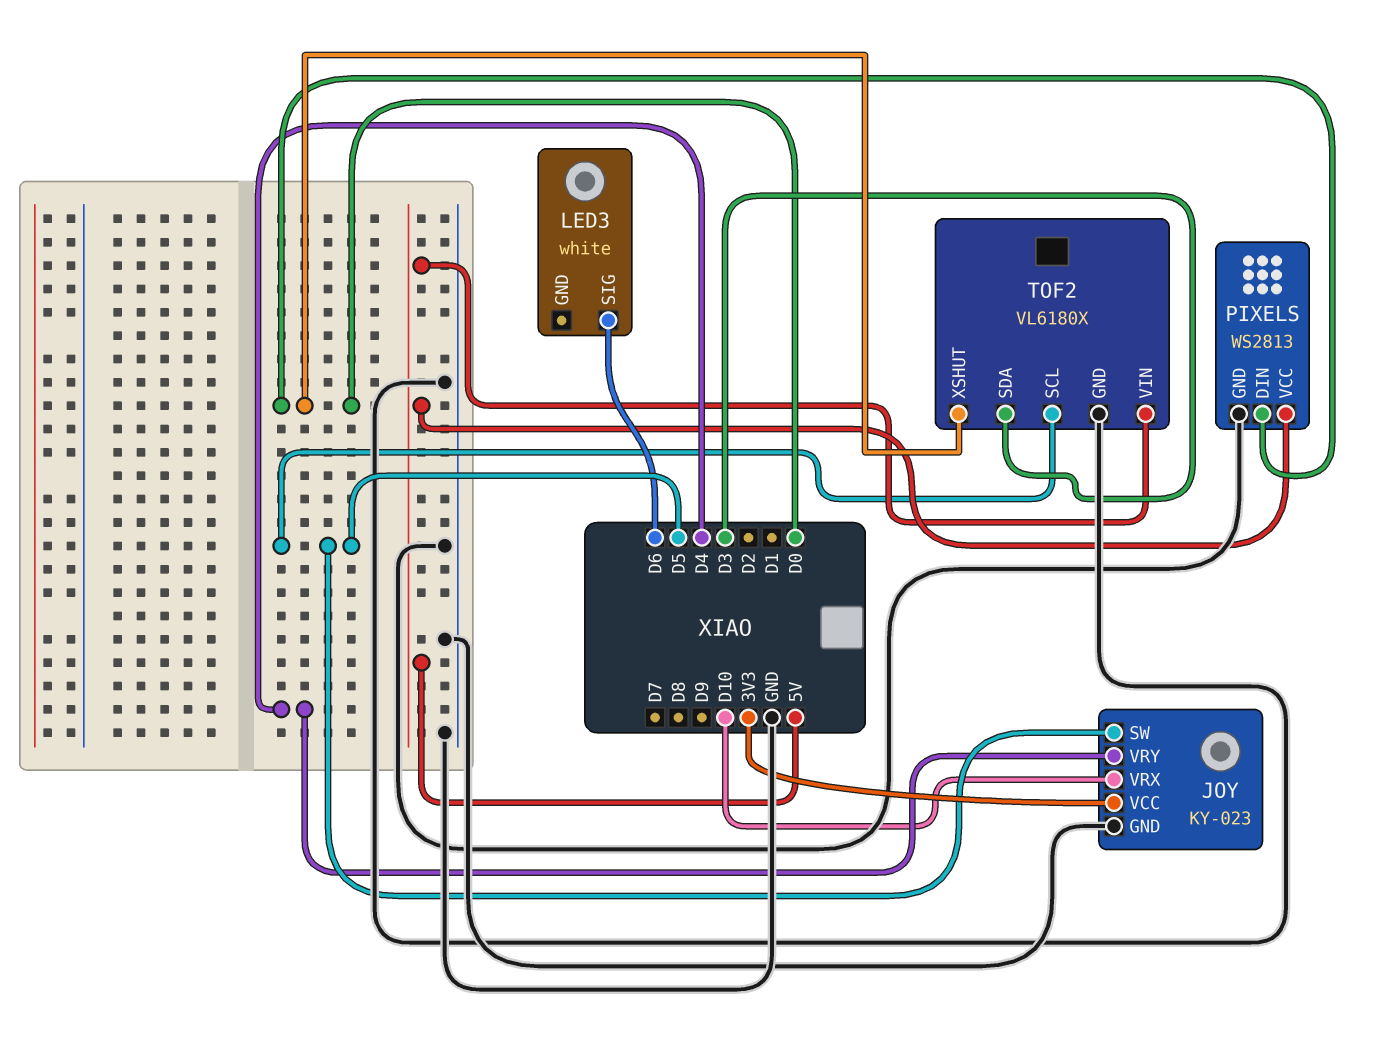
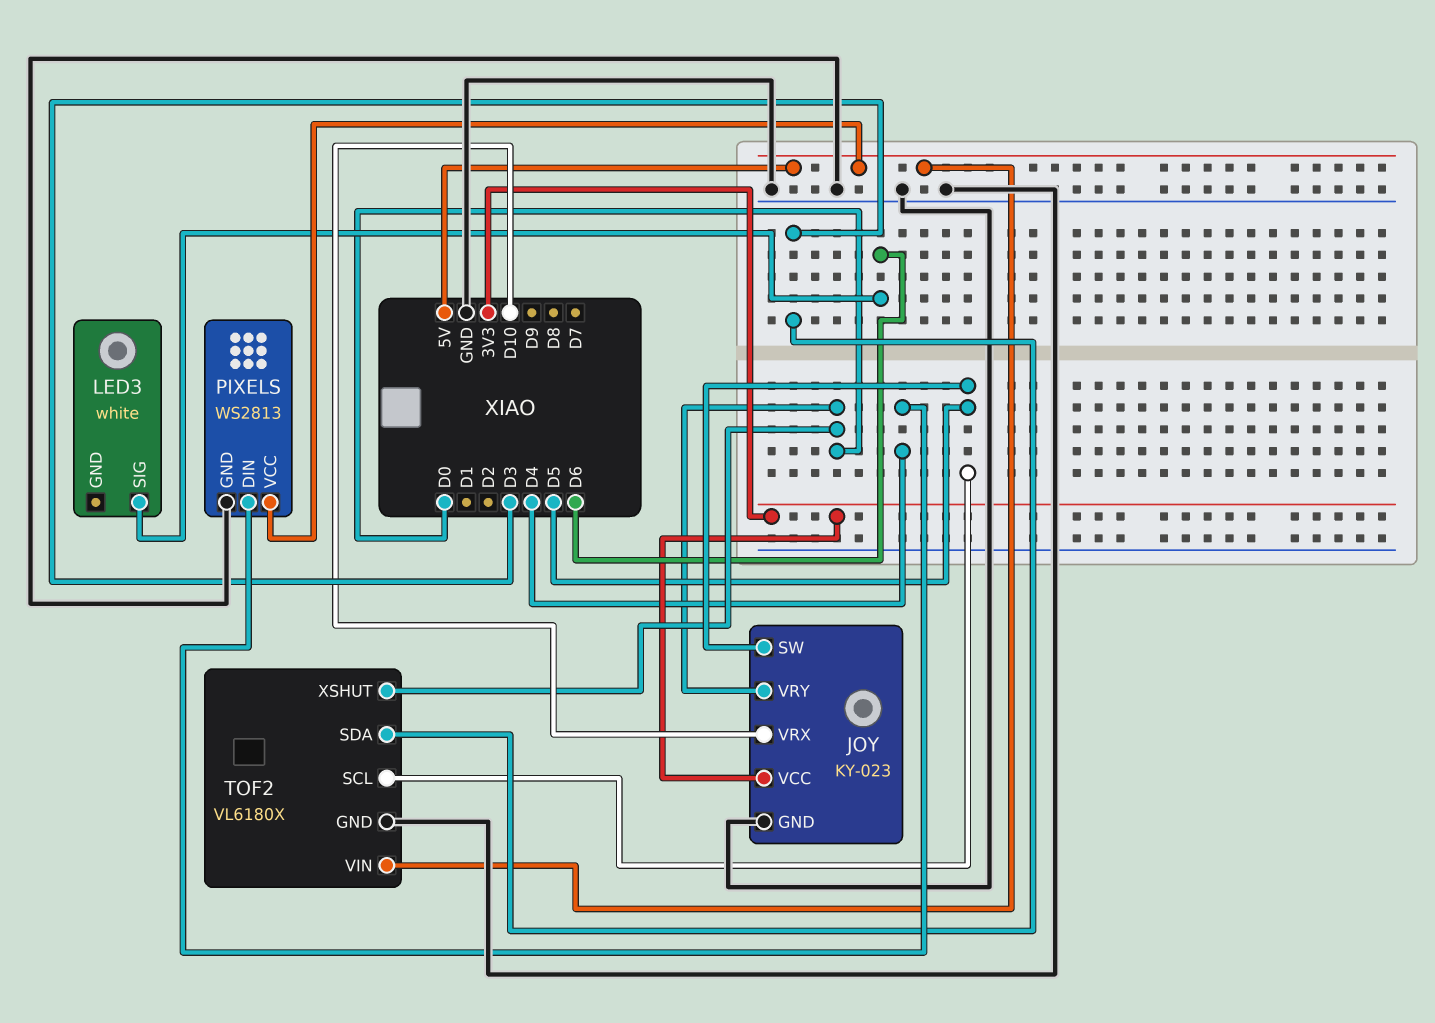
JOY pin VRY: D4 -> D0
PIXELS pin DIN: D0 -> D4

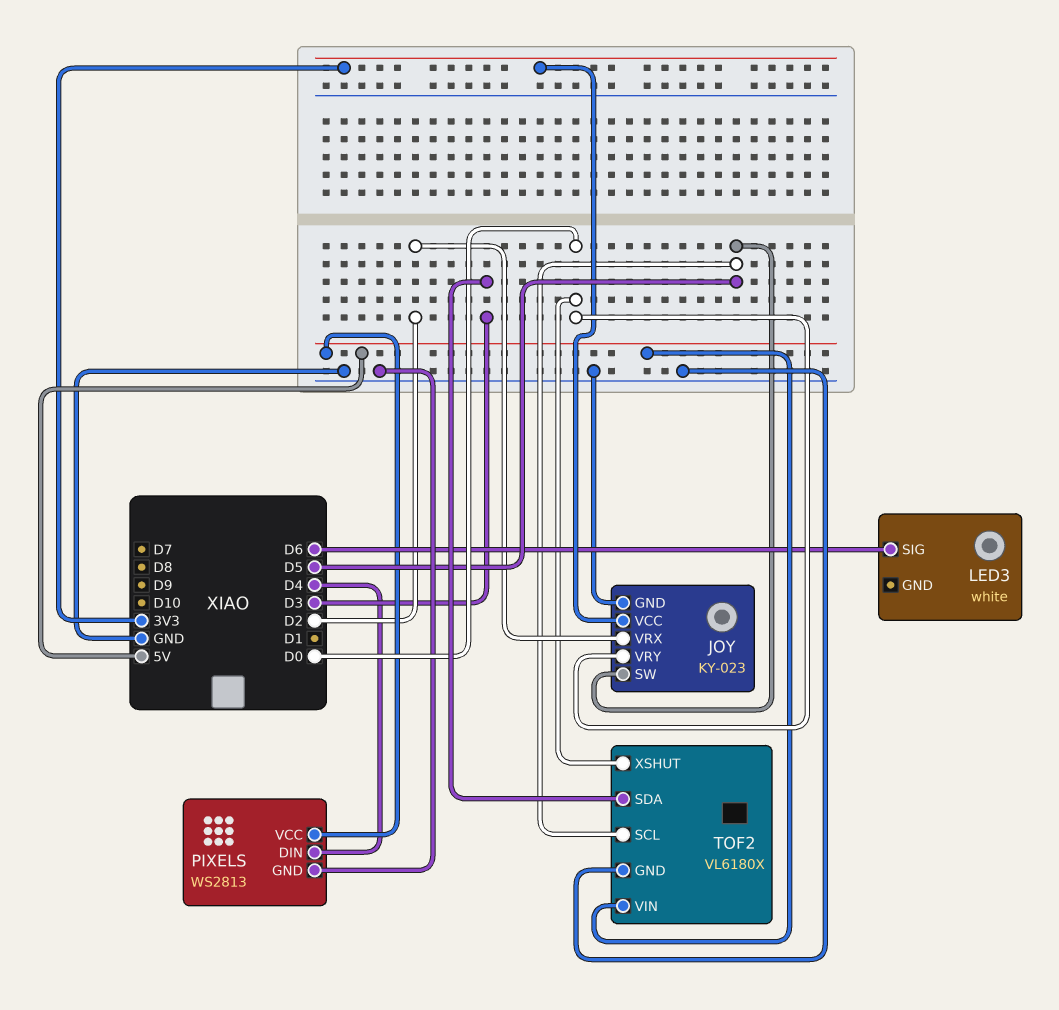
JOY pin VRX: D10 -> D2

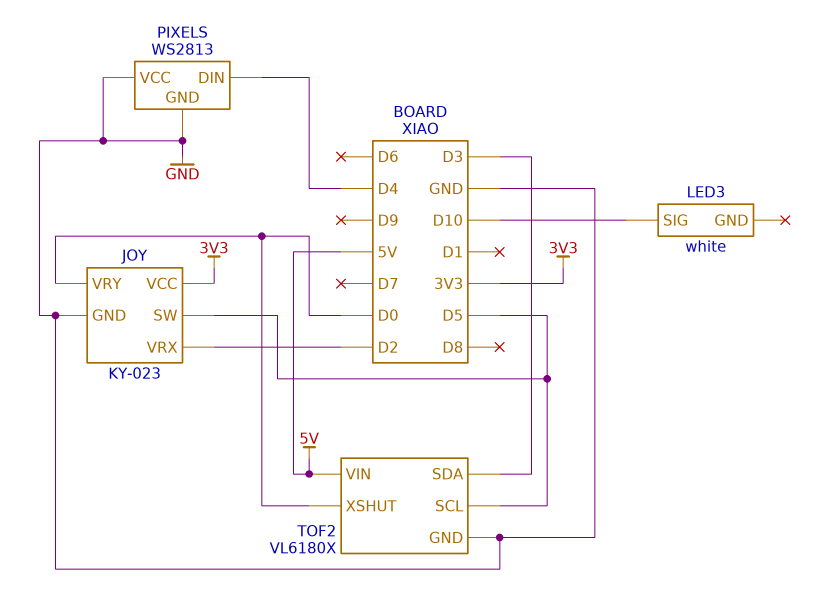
LED3 pin SIG: D6 -> D10
PIXELS pin VCC: 5V -> GND

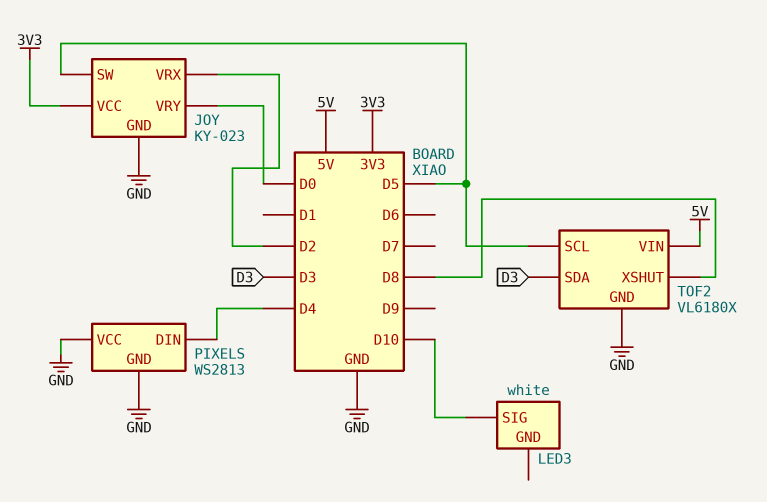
TOF2 pin XSHUT: D0 -> D8

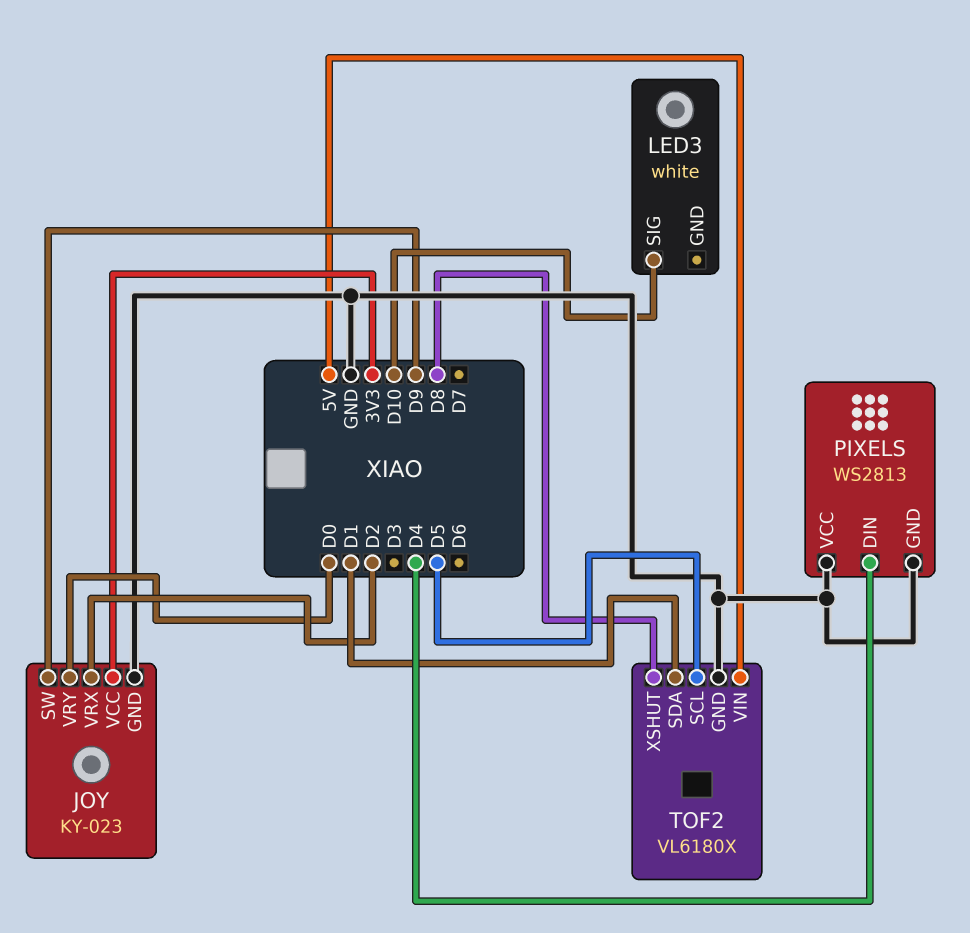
JOY pin SW: D5 -> D9
TOF2 pin SDA: D3 -> D1

